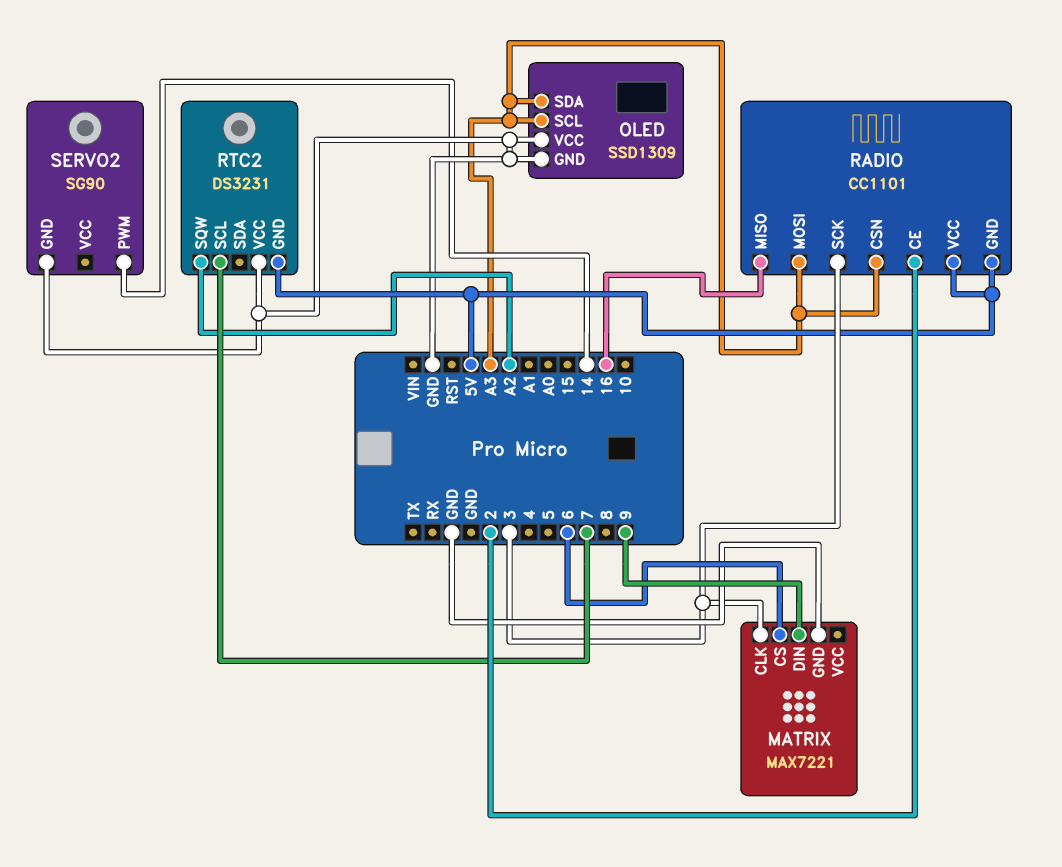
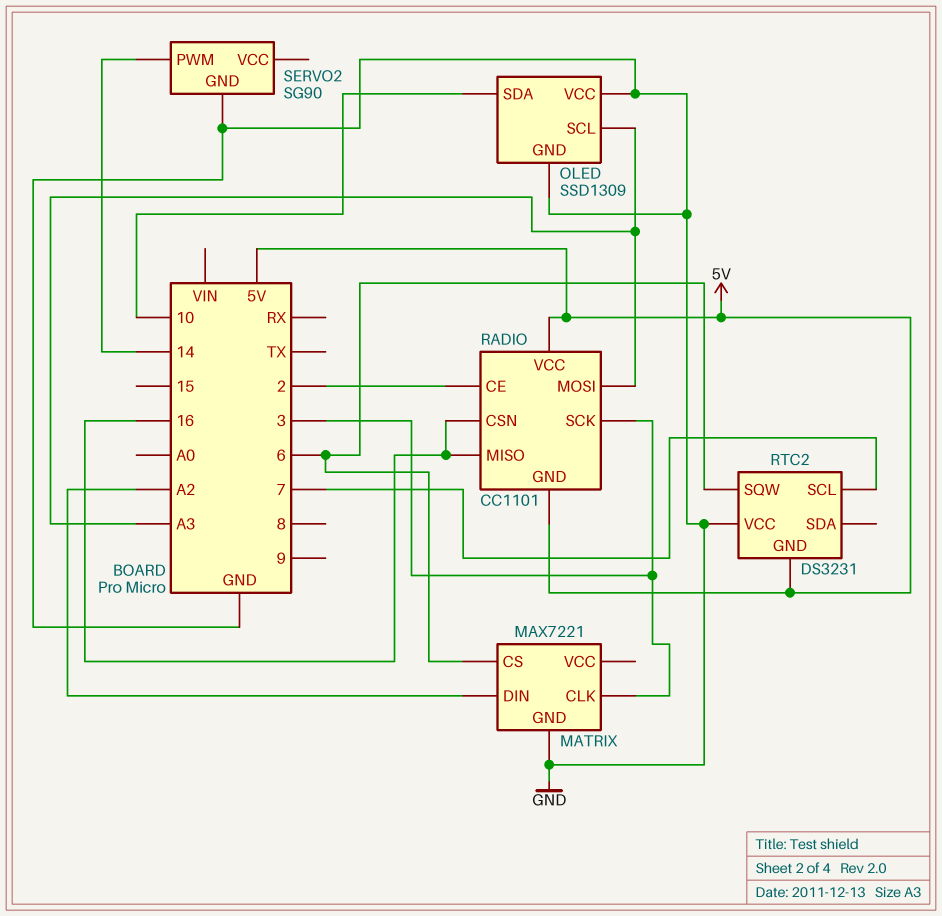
MATRIX pin DIN: 9 -> A2
OLED pin SDA: A3 -> 10
RADIO pin CSN: A3 -> 16
RTC2 pin SQW: A2 -> 6

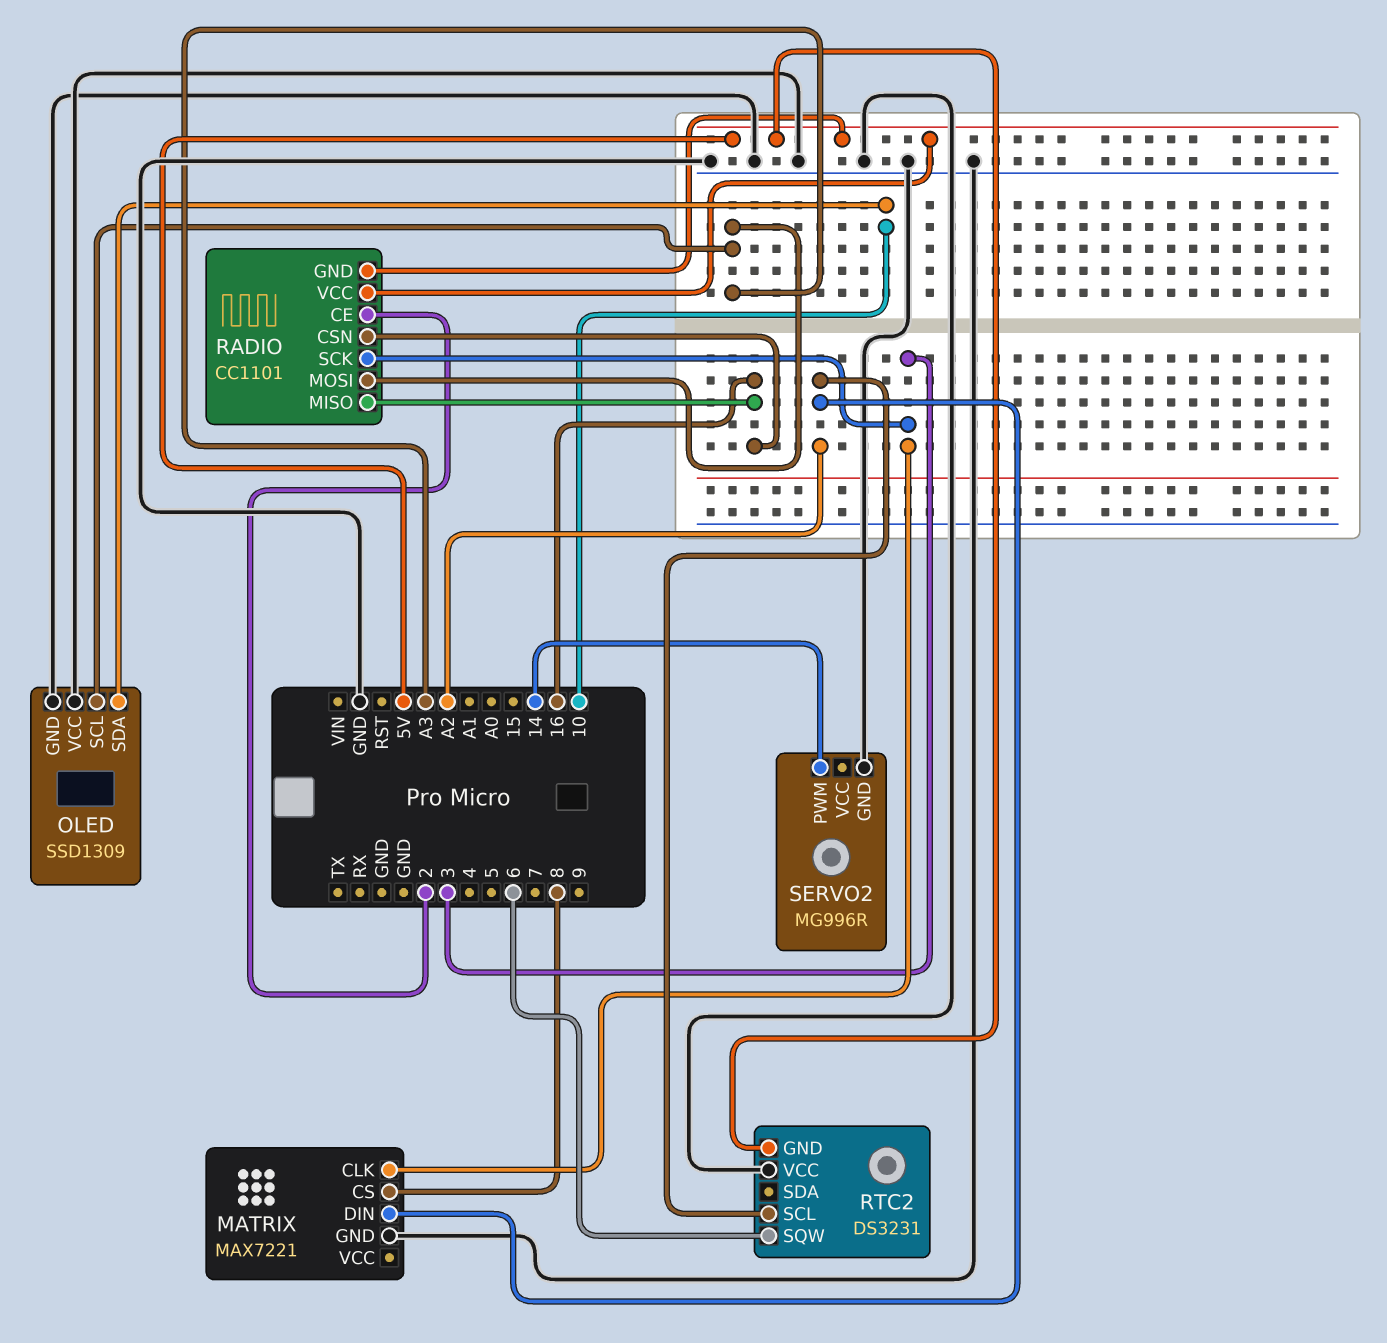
MATRIX pin CS: 6 -> 8
RTC2 pin SCL: 7 -> A2
SERVO2: SG90 -> MG996R

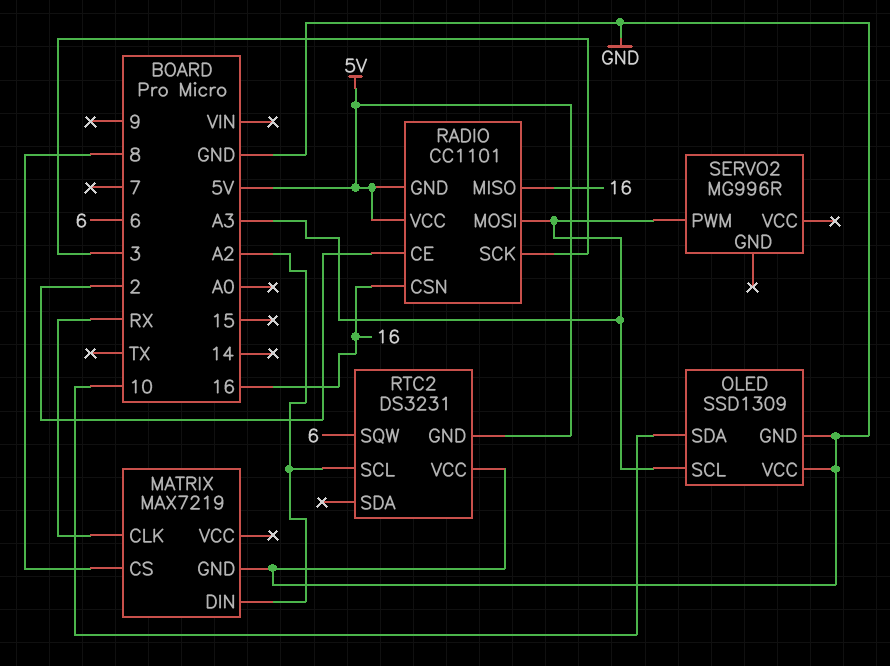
MATRIX: MAX7221 -> MAX7219
MATRIX pin CLK: 3 -> RX
SERVO2 pin GND: GND -> none
SERVO2 pin PWM: 14 -> A3

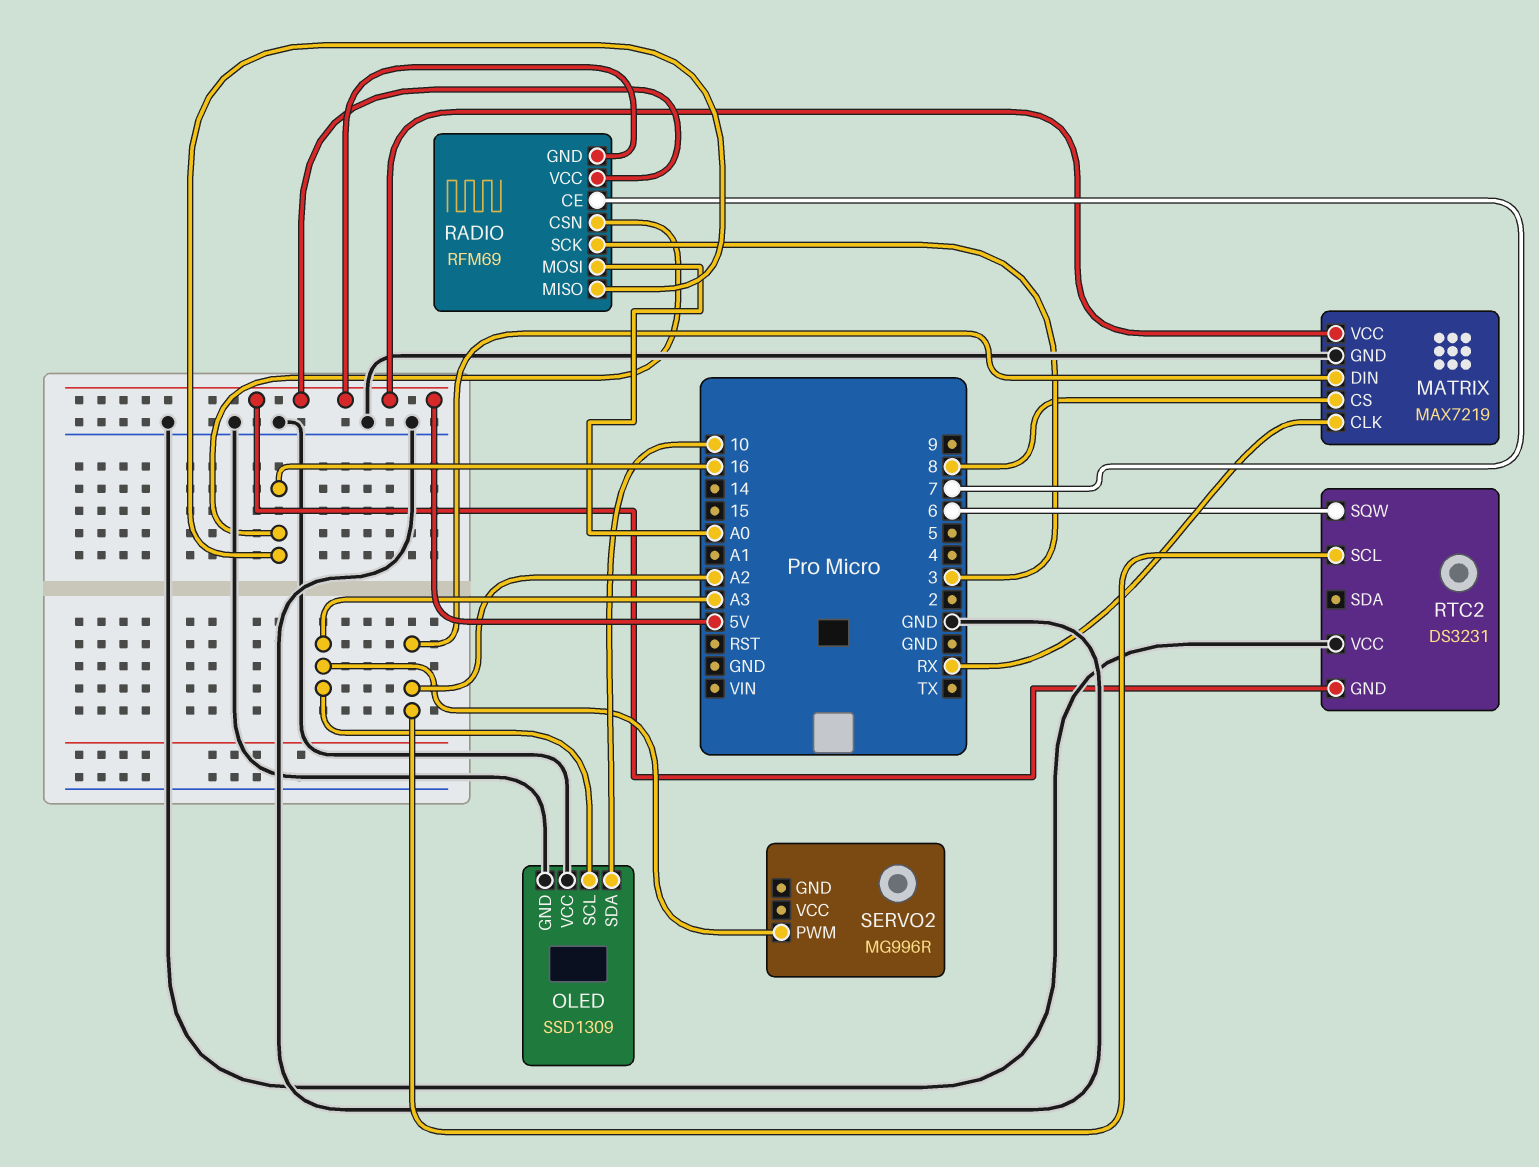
MATRIX pin VCC: none -> 5V
RADIO: CC1101 -> RFM69
RADIO pin CE: 2 -> 7
RADIO pin MOSI: A3 -> A0

